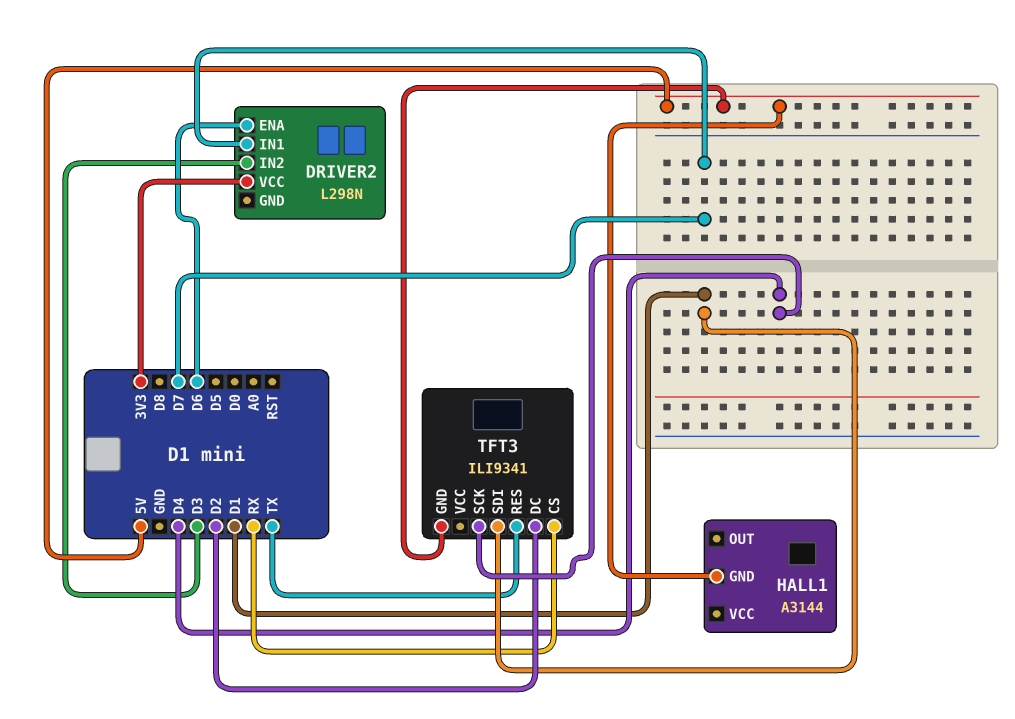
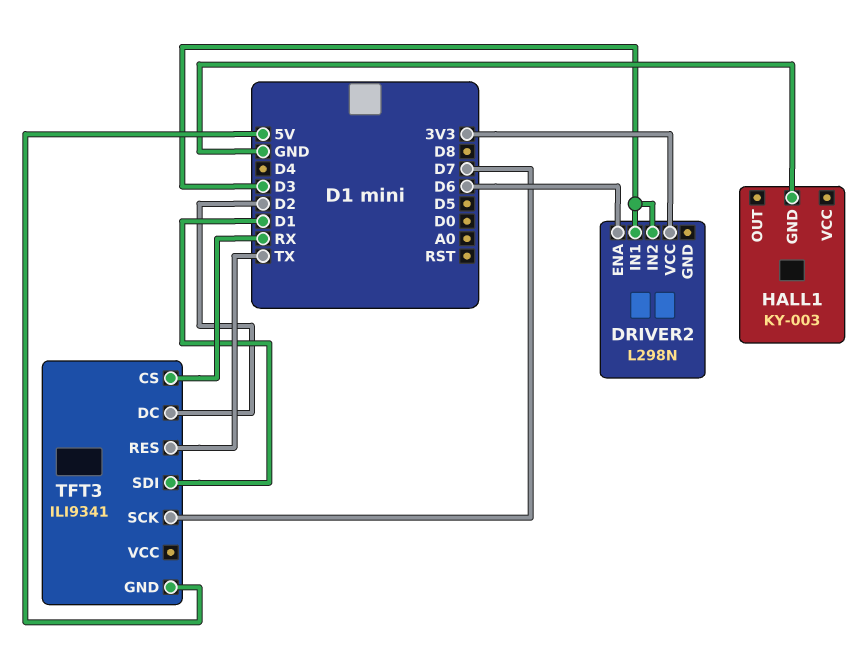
DRIVER2 pin IN1: D7 -> D3
HALL1: A3144 -> KY-003
HALL1 pin GND: 5V -> GND
TFT3 pin SCK: D4 -> D7

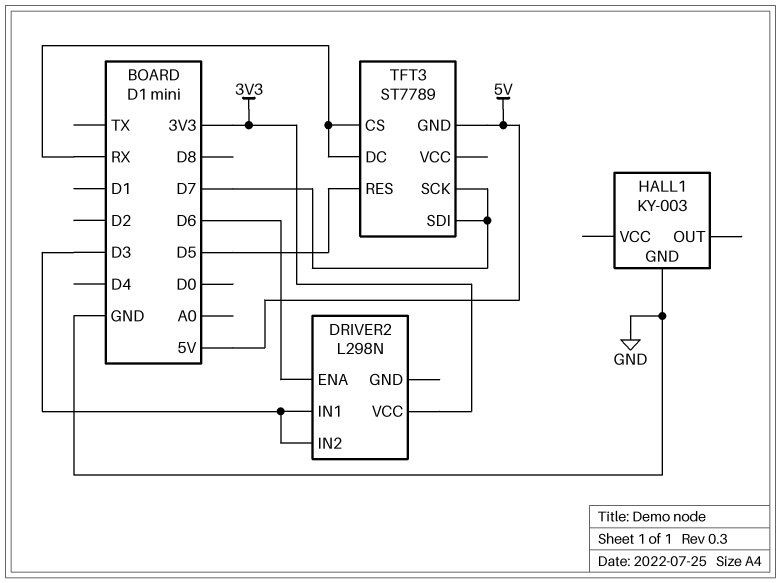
TFT3: ILI9341 -> ST7789
TFT3 pin DC: D2 -> RX
TFT3 pin RES: TX -> D5
TFT3 pin SDI: D1 -> D7

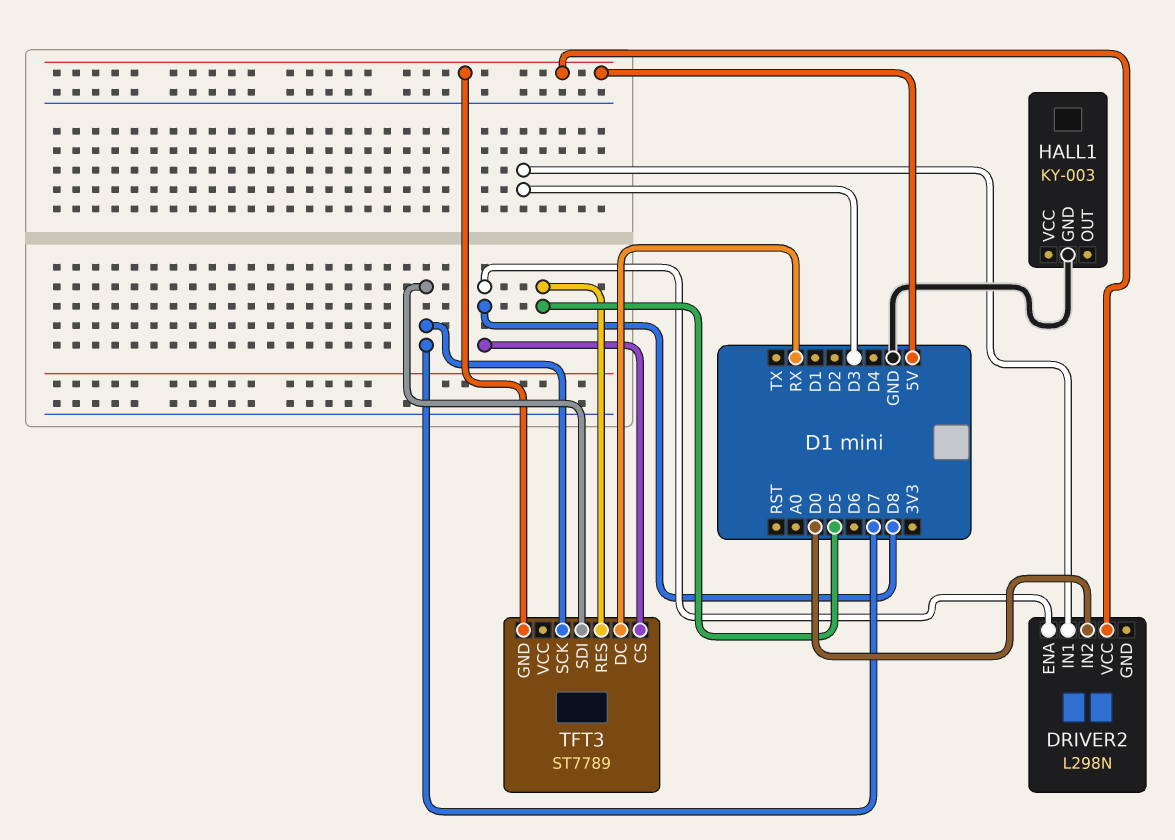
DRIVER2 pin ENA: D6 -> D8
DRIVER2 pin IN2: D3 -> D0
DRIVER2 pin VCC: 3V3 -> 5V
TFT3 pin CS: RX -> D8

